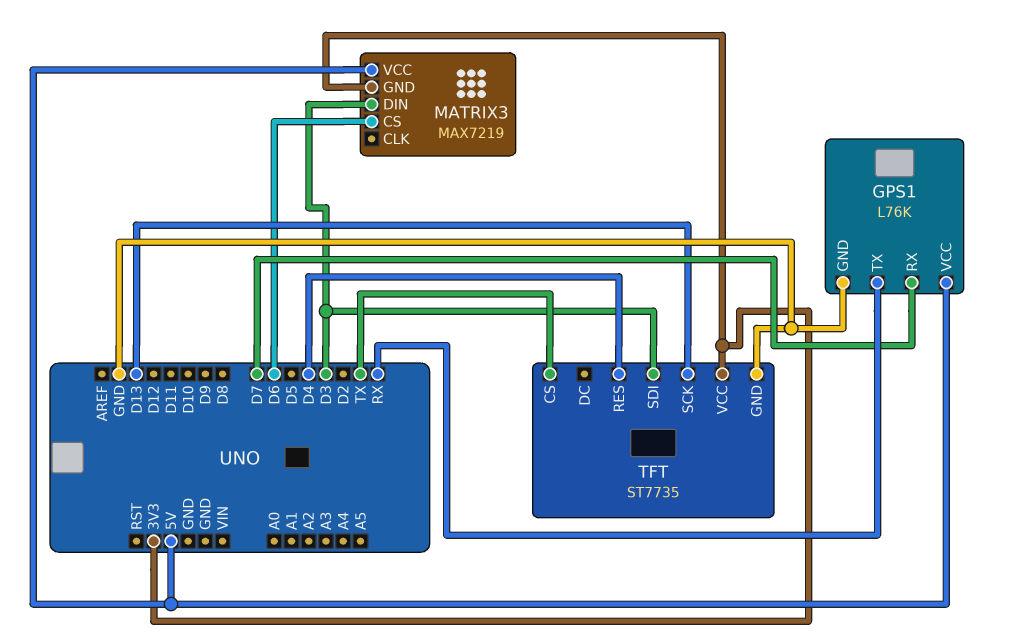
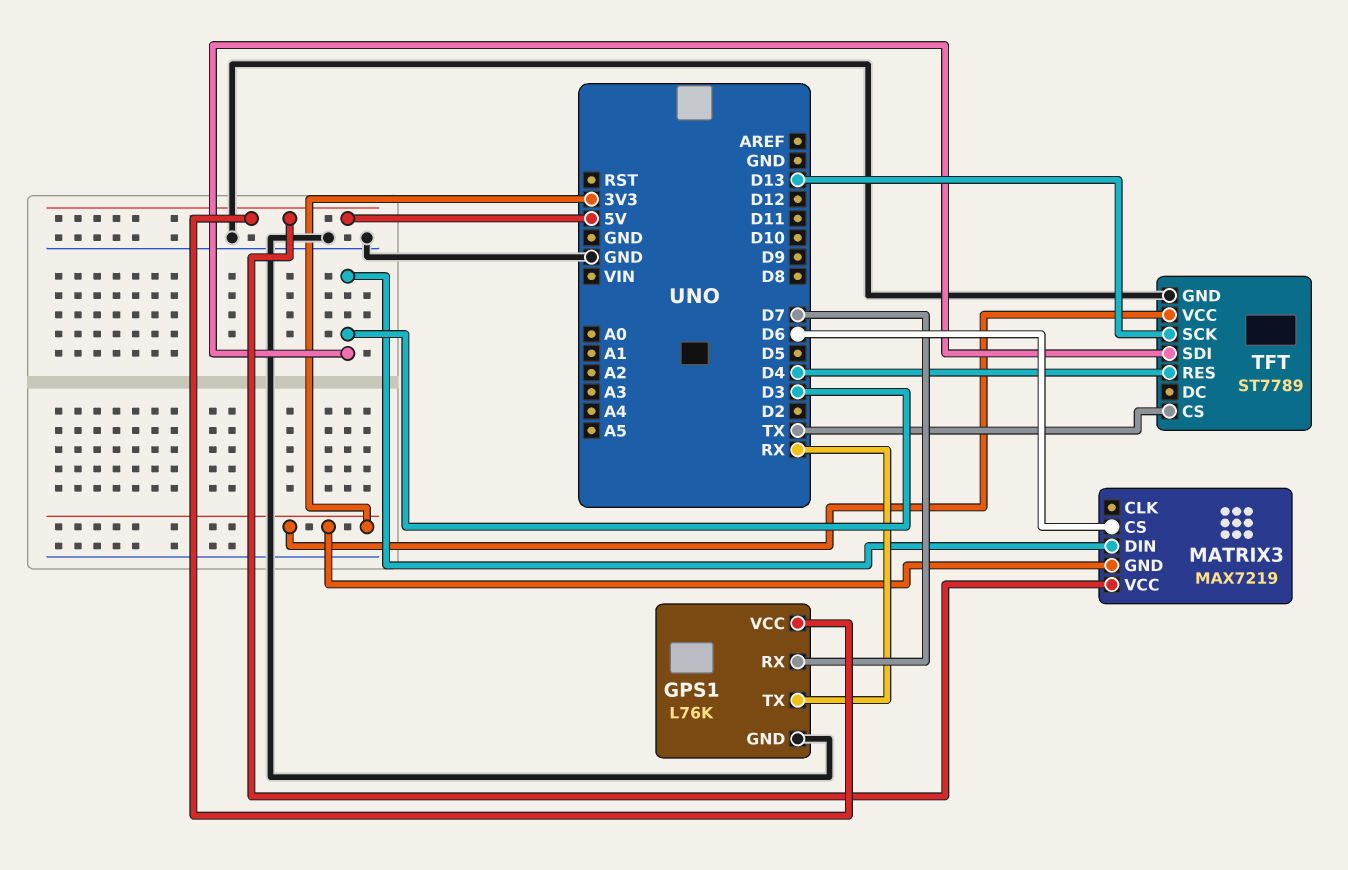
TFT: ST7735 -> ST7789

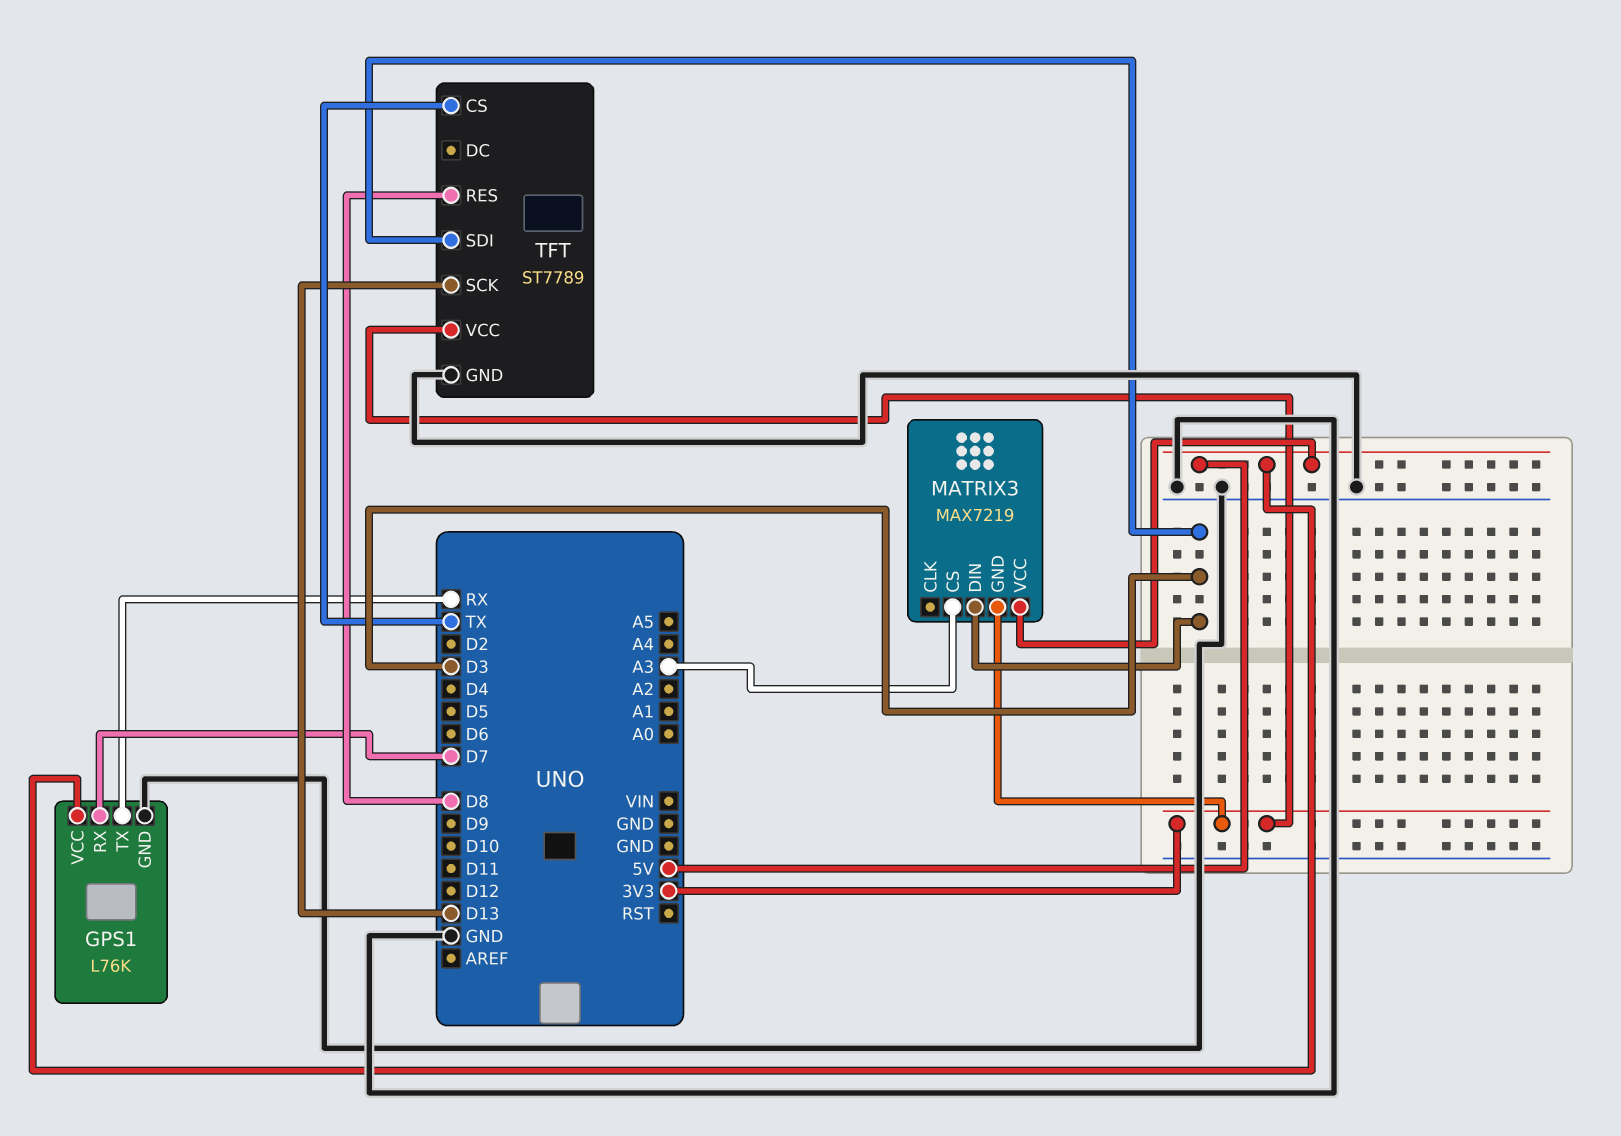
MATRIX3 pin CS: D6 -> A3
TFT pin RES: D4 -> D8

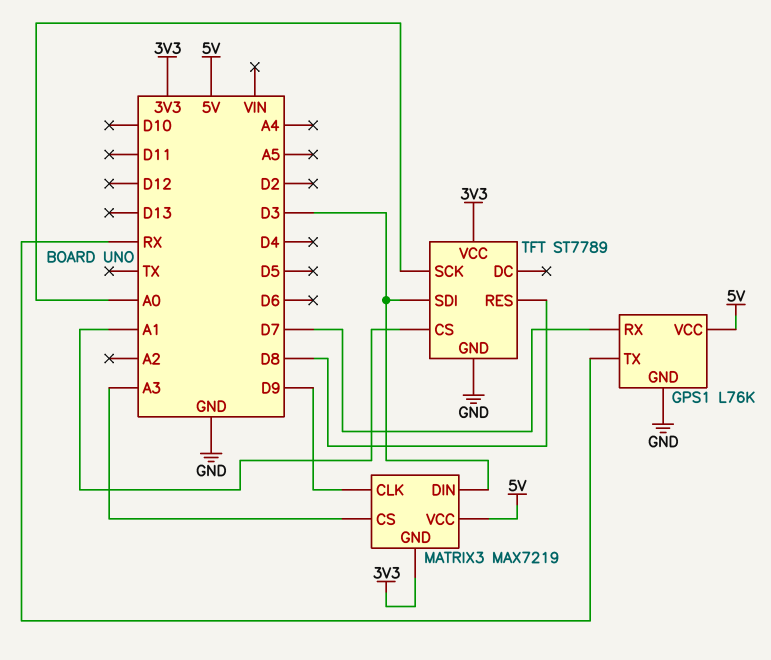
MATRIX3 pin CLK: none -> D9
TFT pin CS: TX -> A1
TFT pin SCK: D13 -> A0

